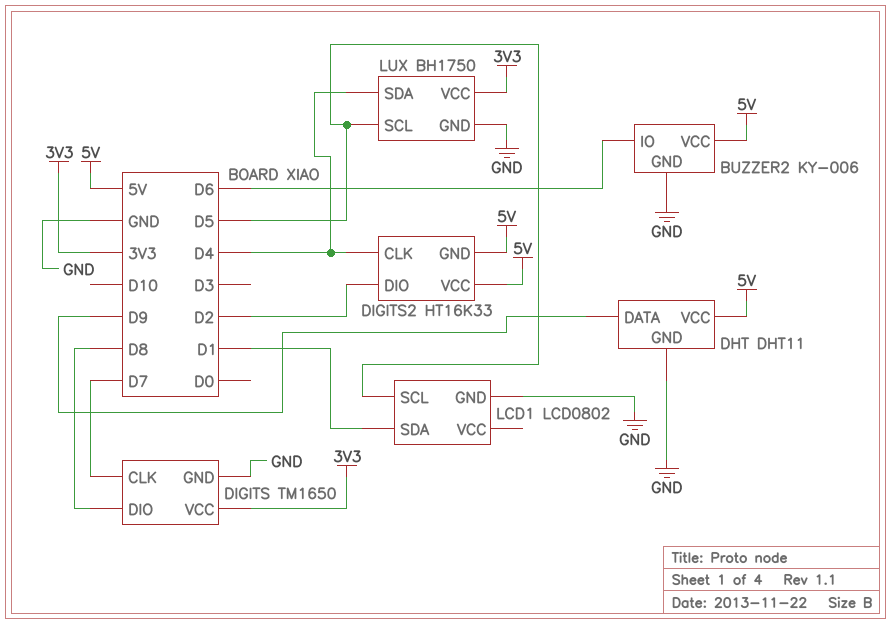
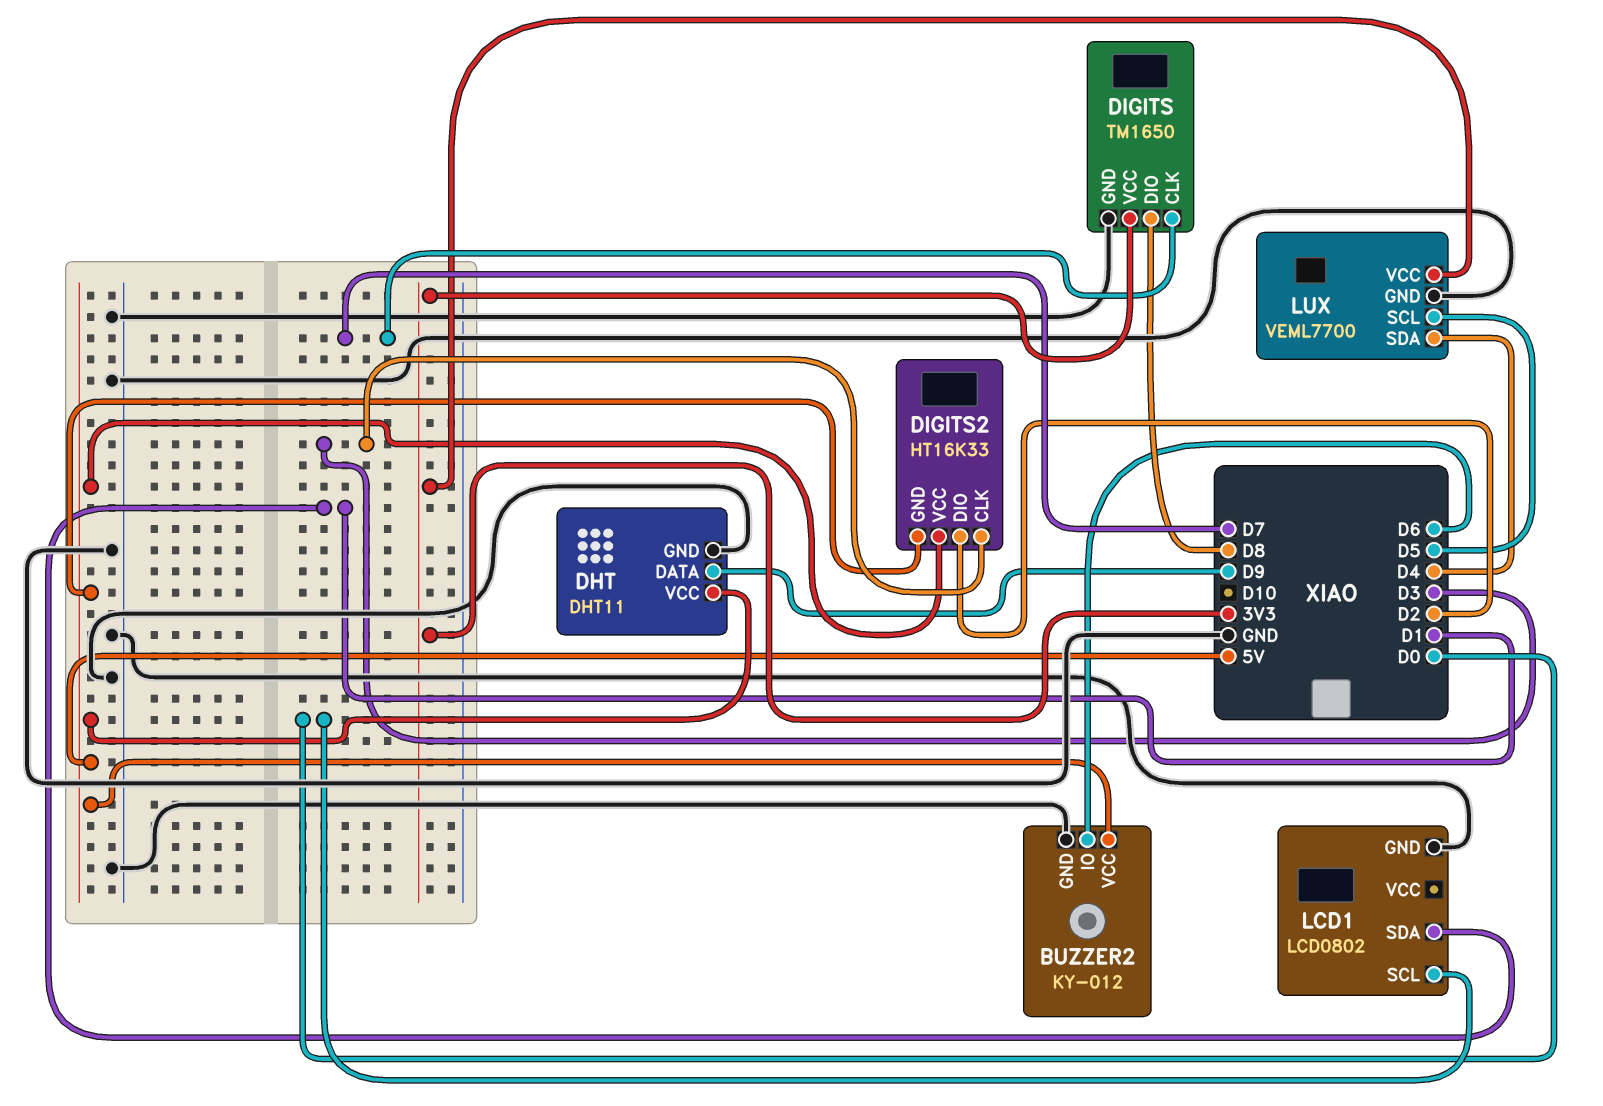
BUZZER2: KY-006 -> KY-012
DIGITS2 pin CLK: D4 -> D3
LCD1 pin SCL: D5 -> D0
LUX: BH1750 -> VEML7700

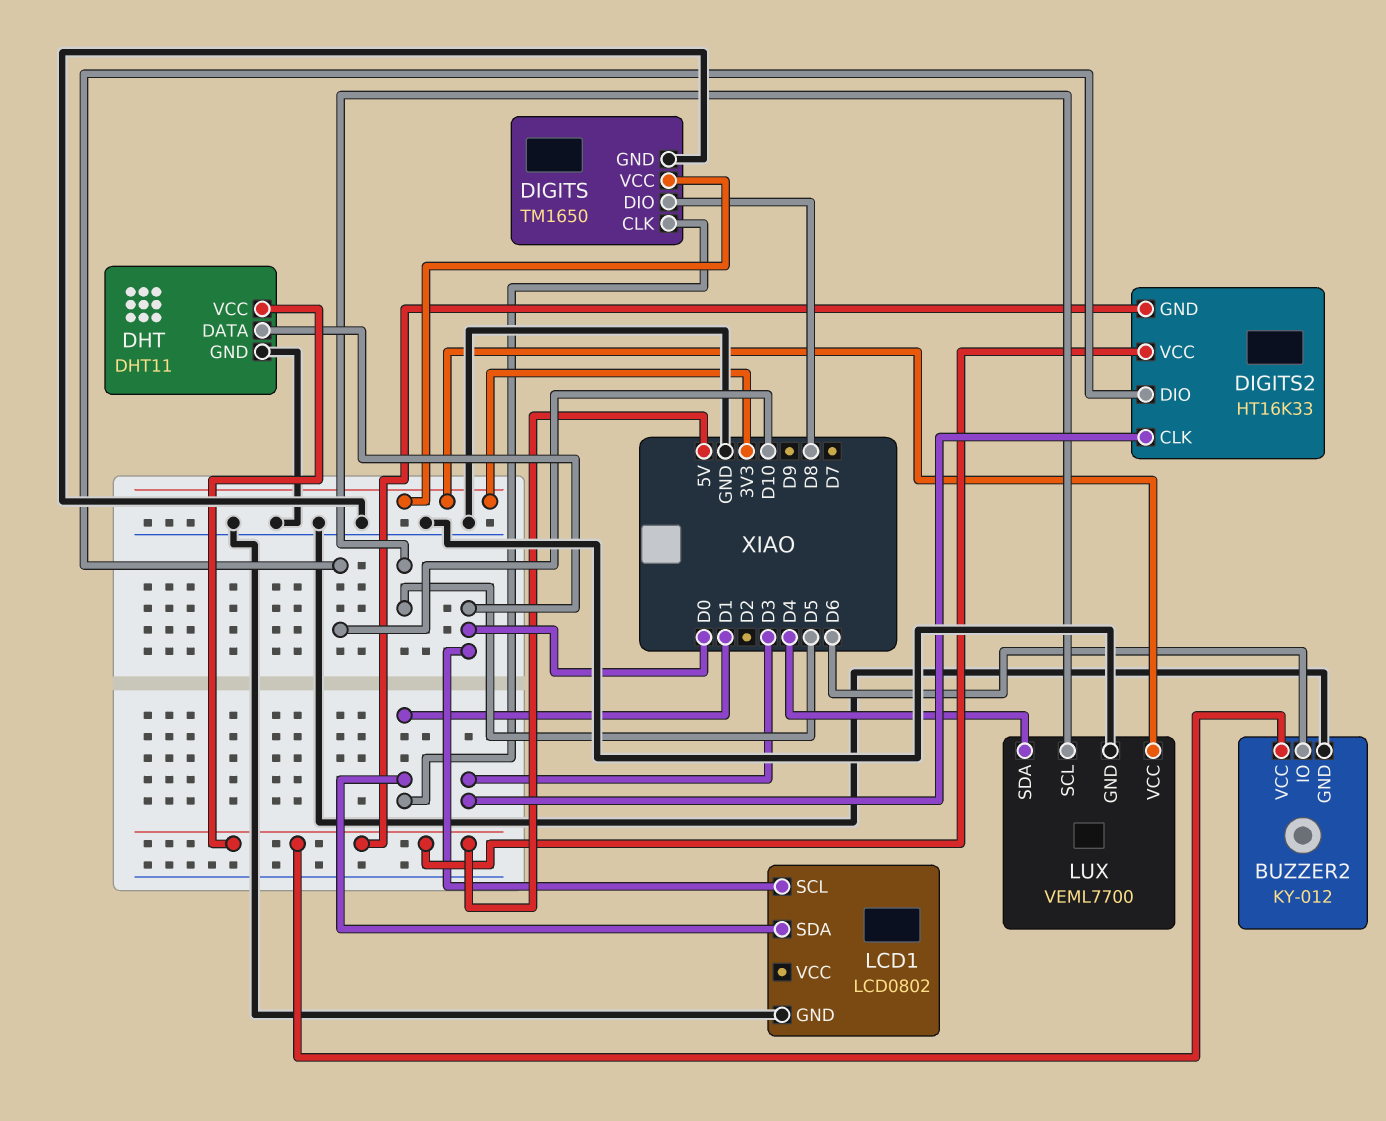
DHT pin DATA: D9 -> D0
DIGITS pin CLK: D7 -> D1
DIGITS2 pin DIO: D2 -> D10

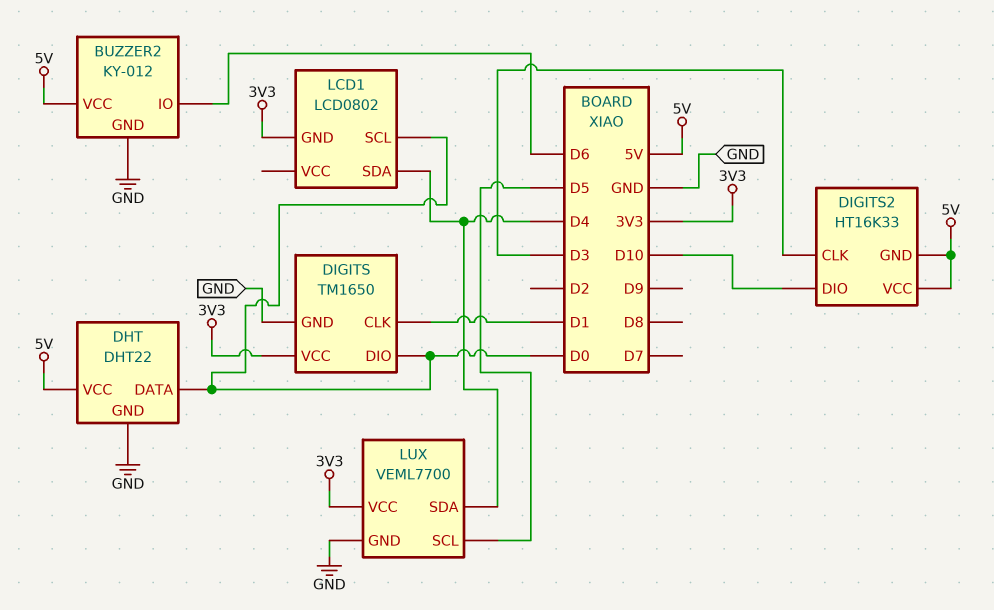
DHT: DHT11 -> DHT22
DIGITS pin DIO: D8 -> D0
LCD1 pin GND: GND -> 3V3
LCD1 pin SDA: D1 -> D4

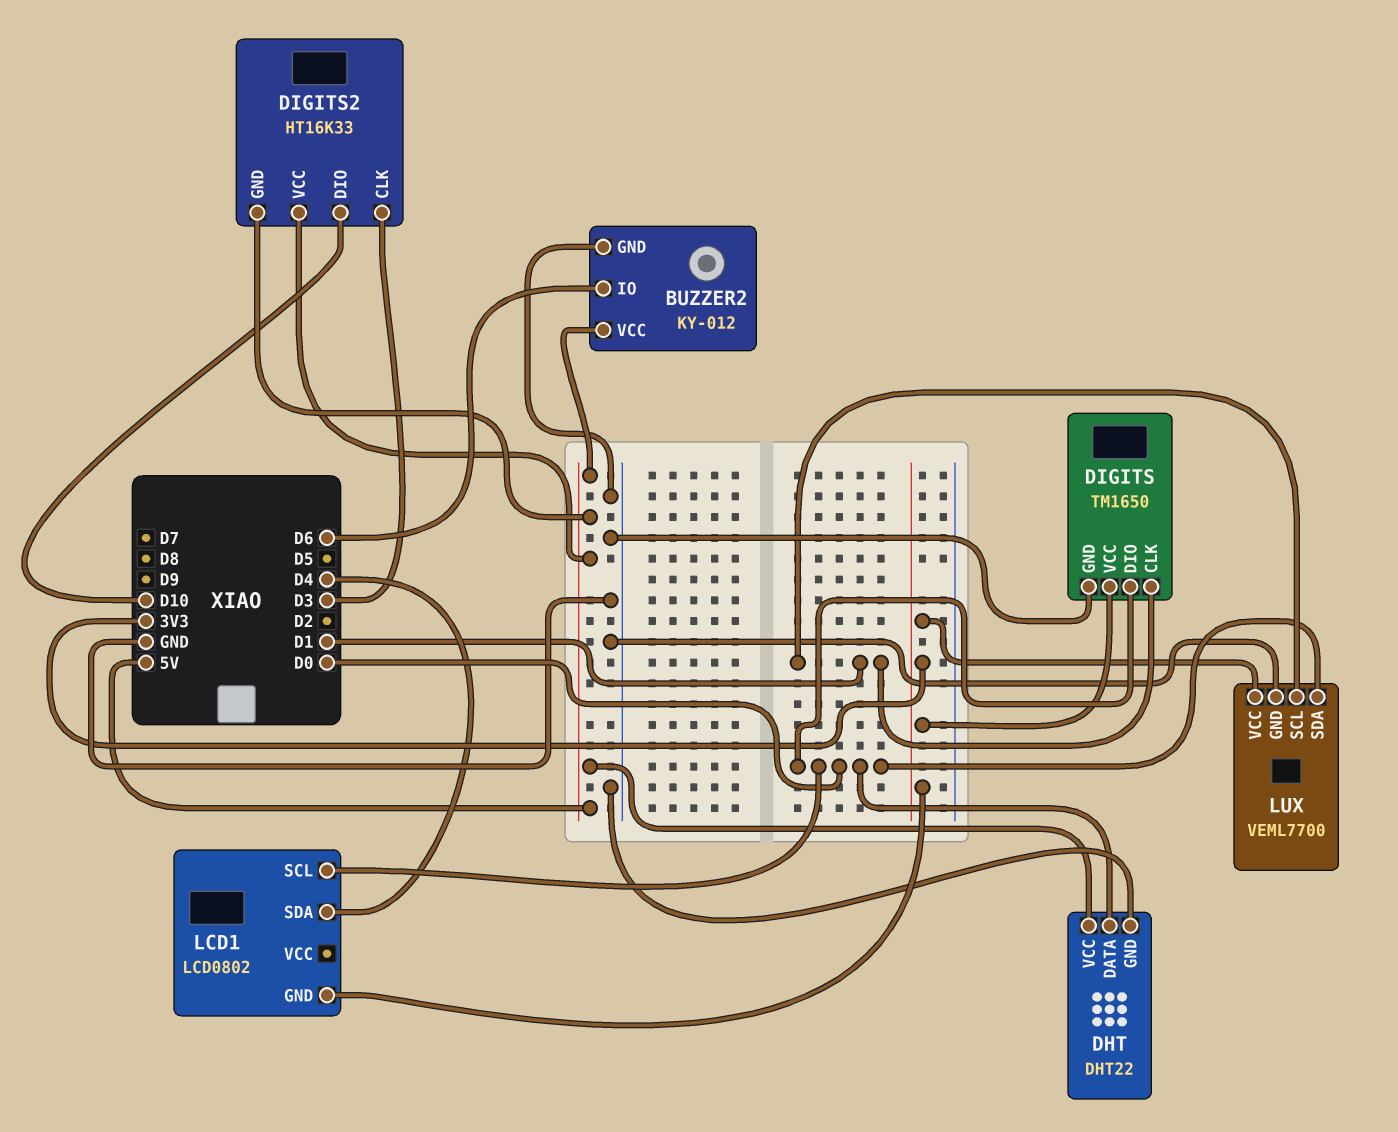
LUX pin SCL: D5 -> D1
LUX pin SDA: D4 -> D0

